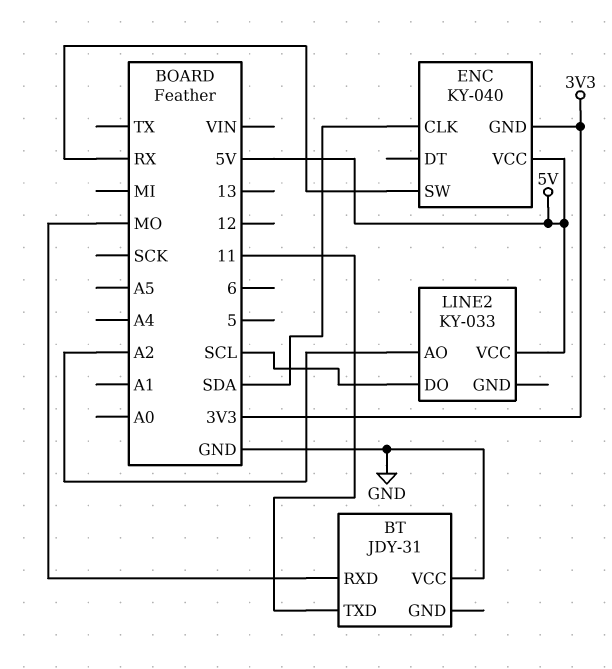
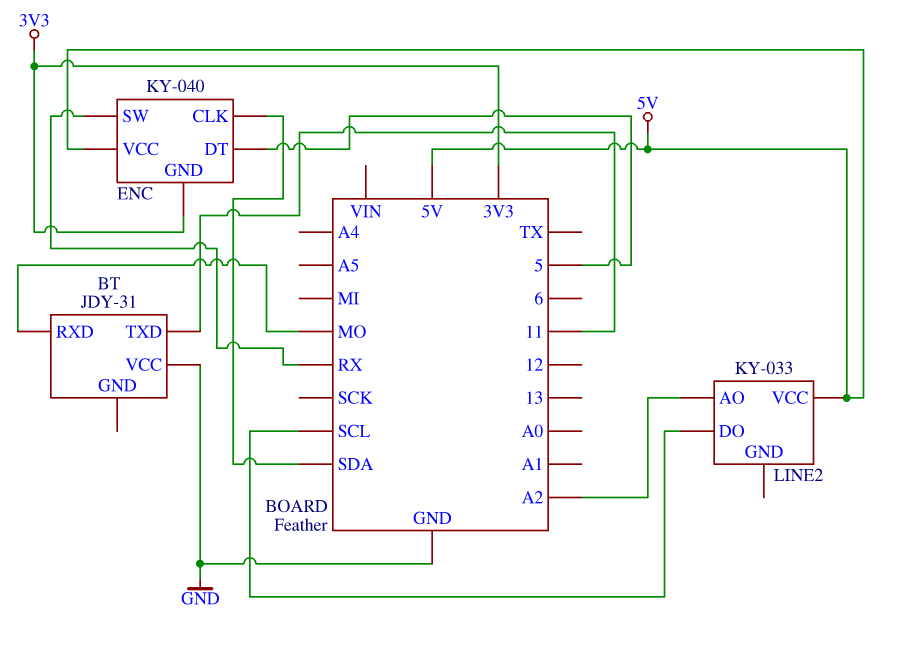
ENC pin DT: none -> 5

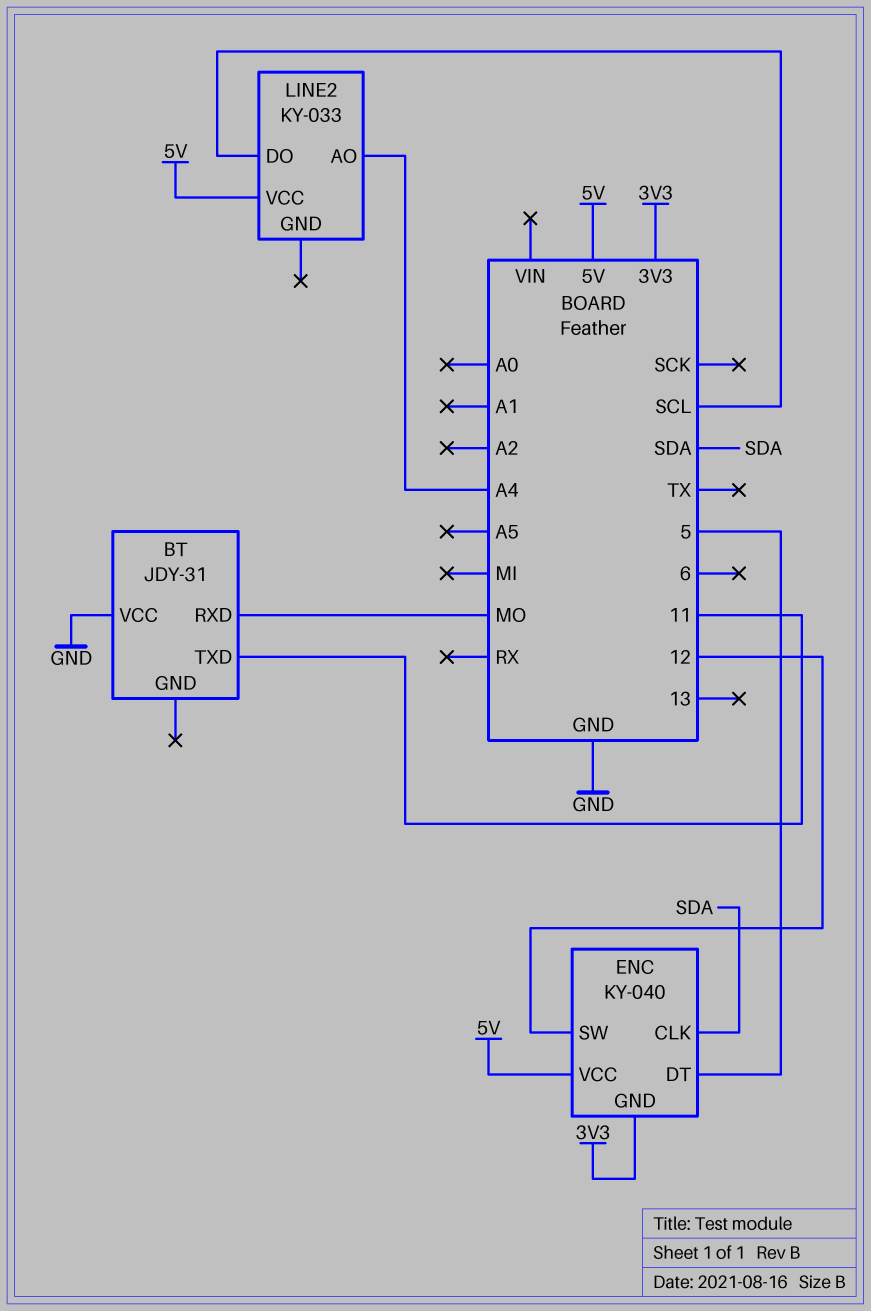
ENC pin SW: RX -> 12
LINE2 pin AO: A2 -> A4

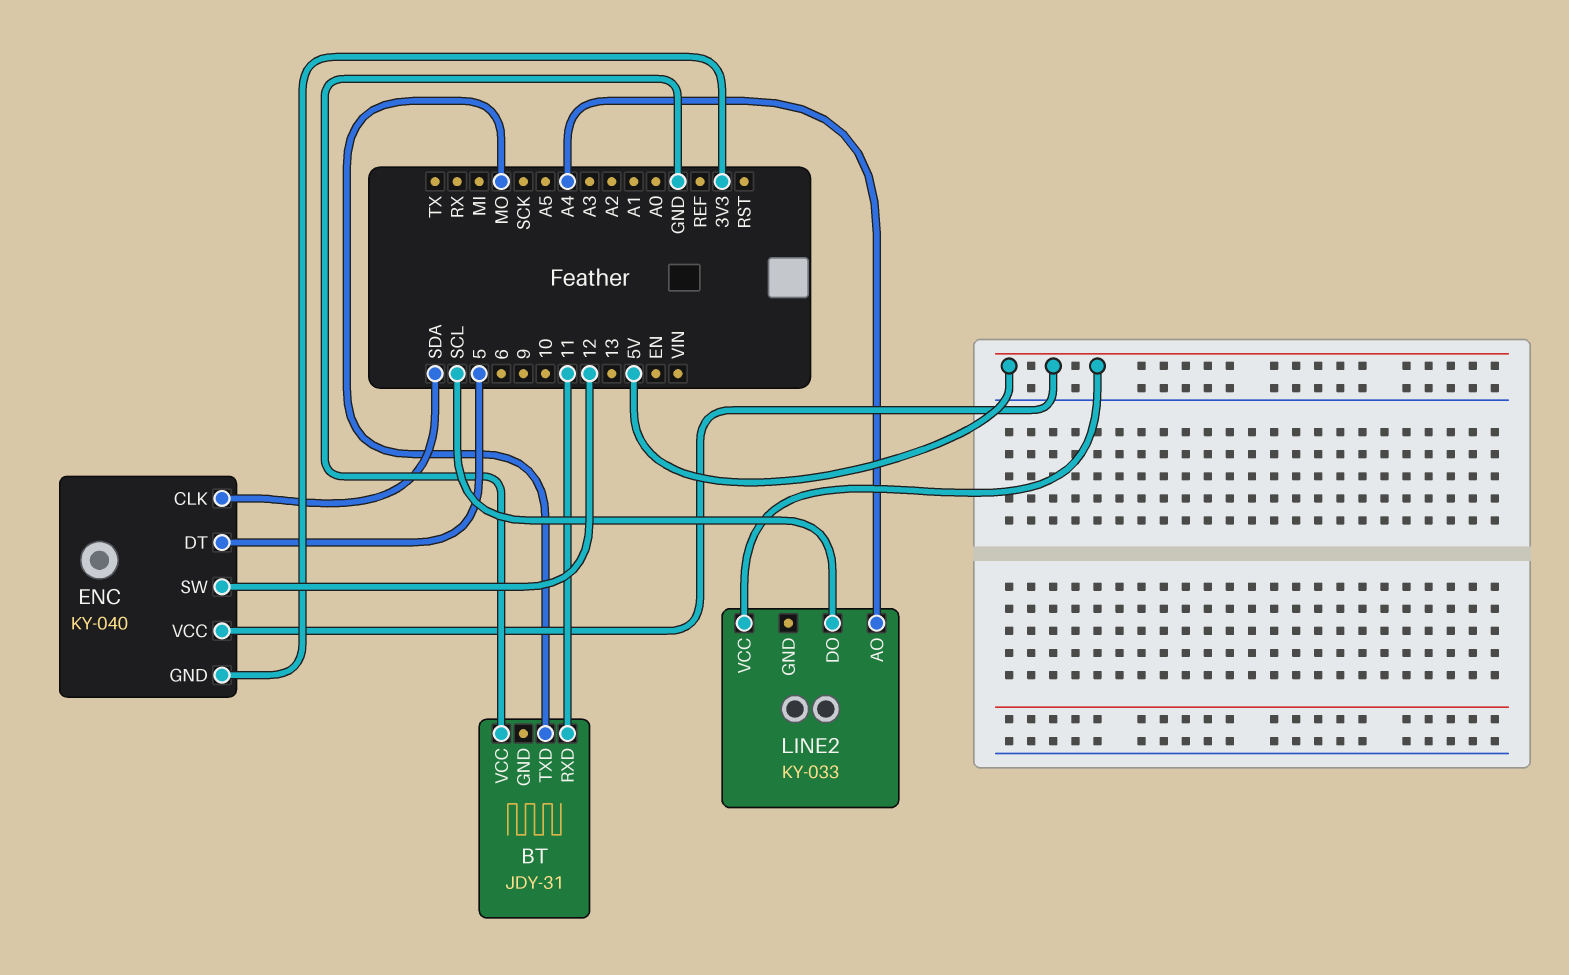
BT pin RXD: MO -> 11
BT pin TXD: 11 -> MO

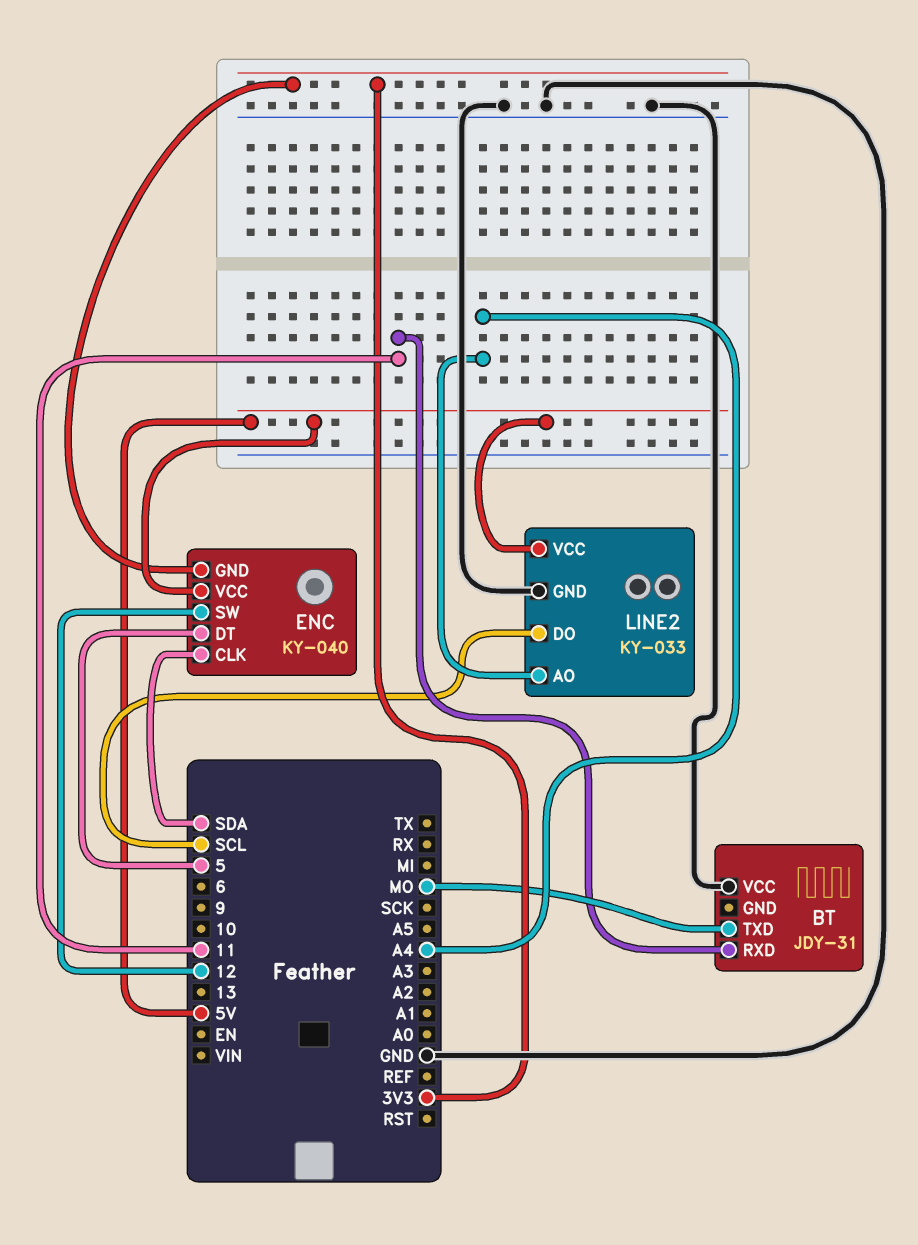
LINE2 pin GND: none -> GND

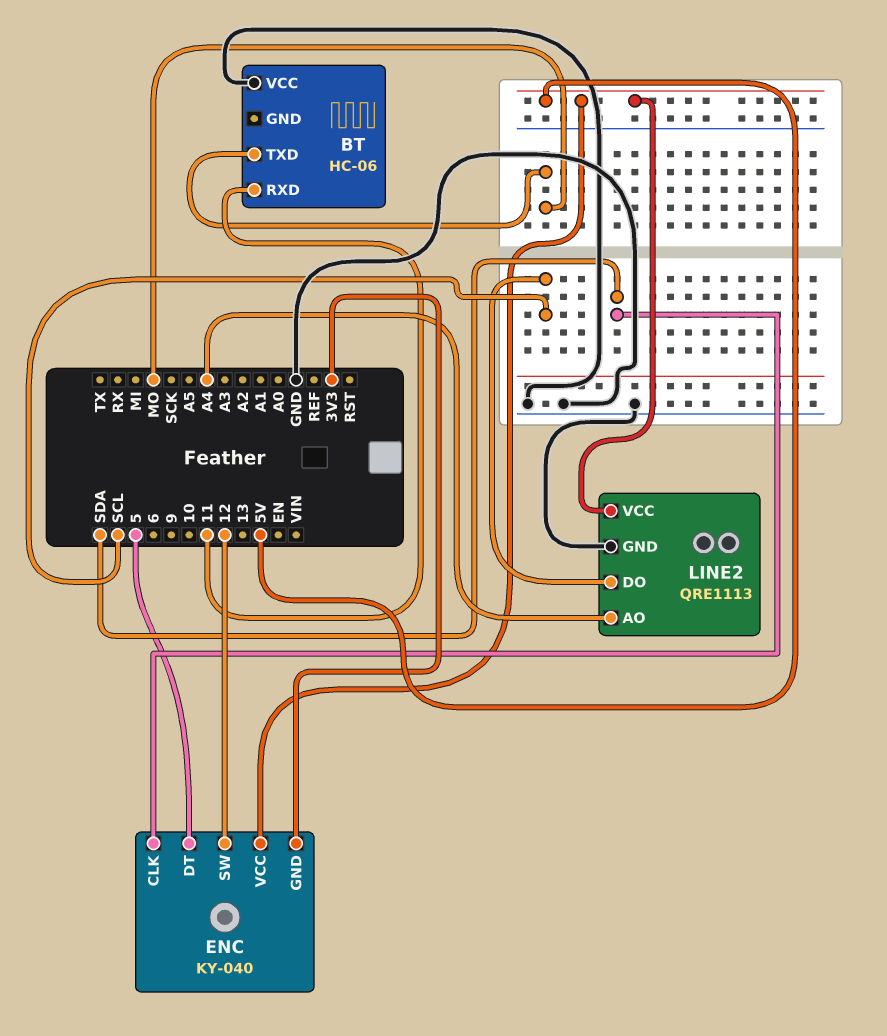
BT: JDY-31 -> HC-06
LINE2: KY-033 -> QRE1113

